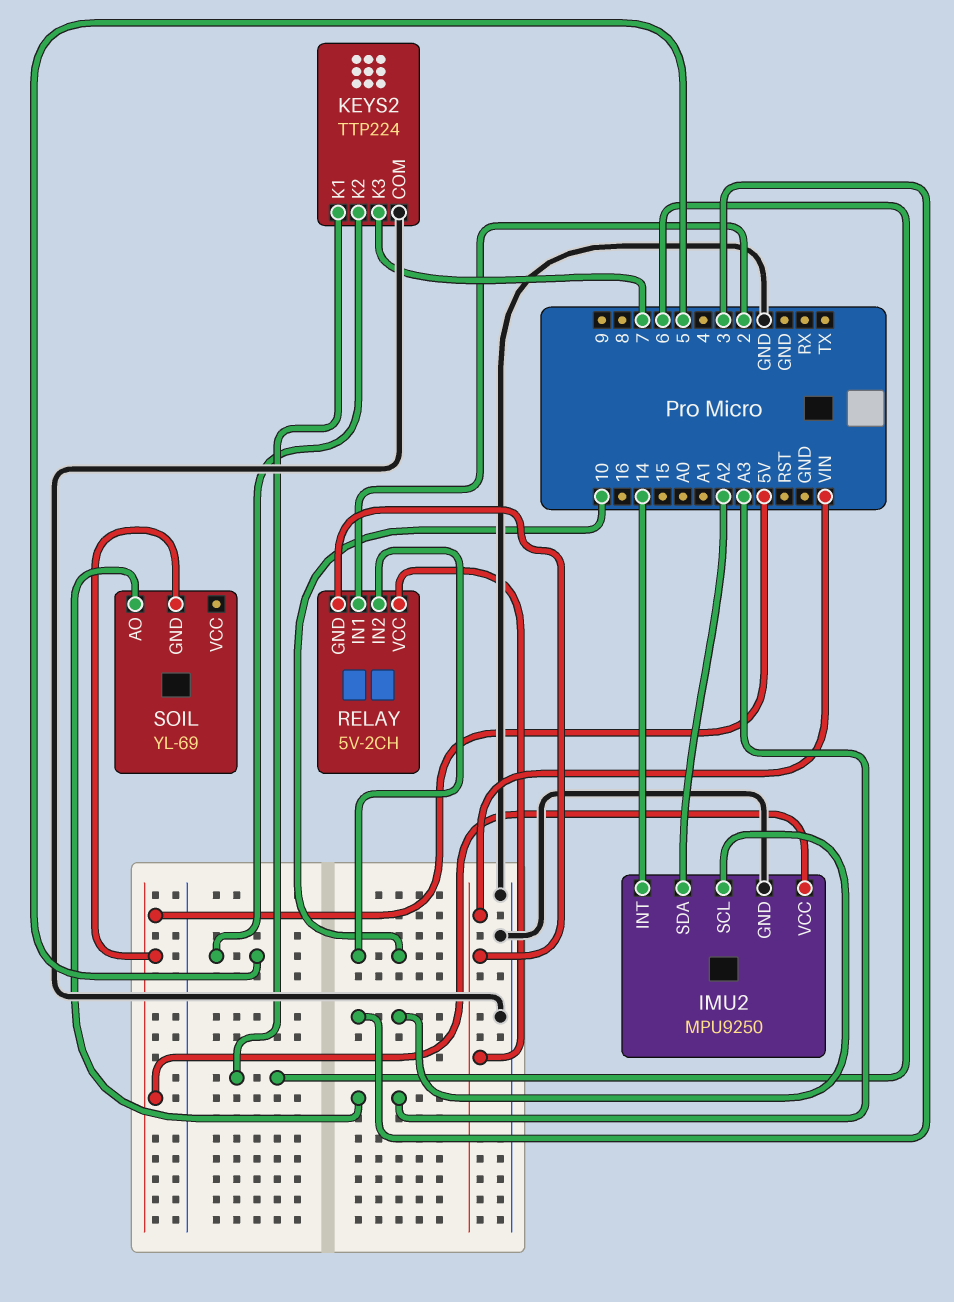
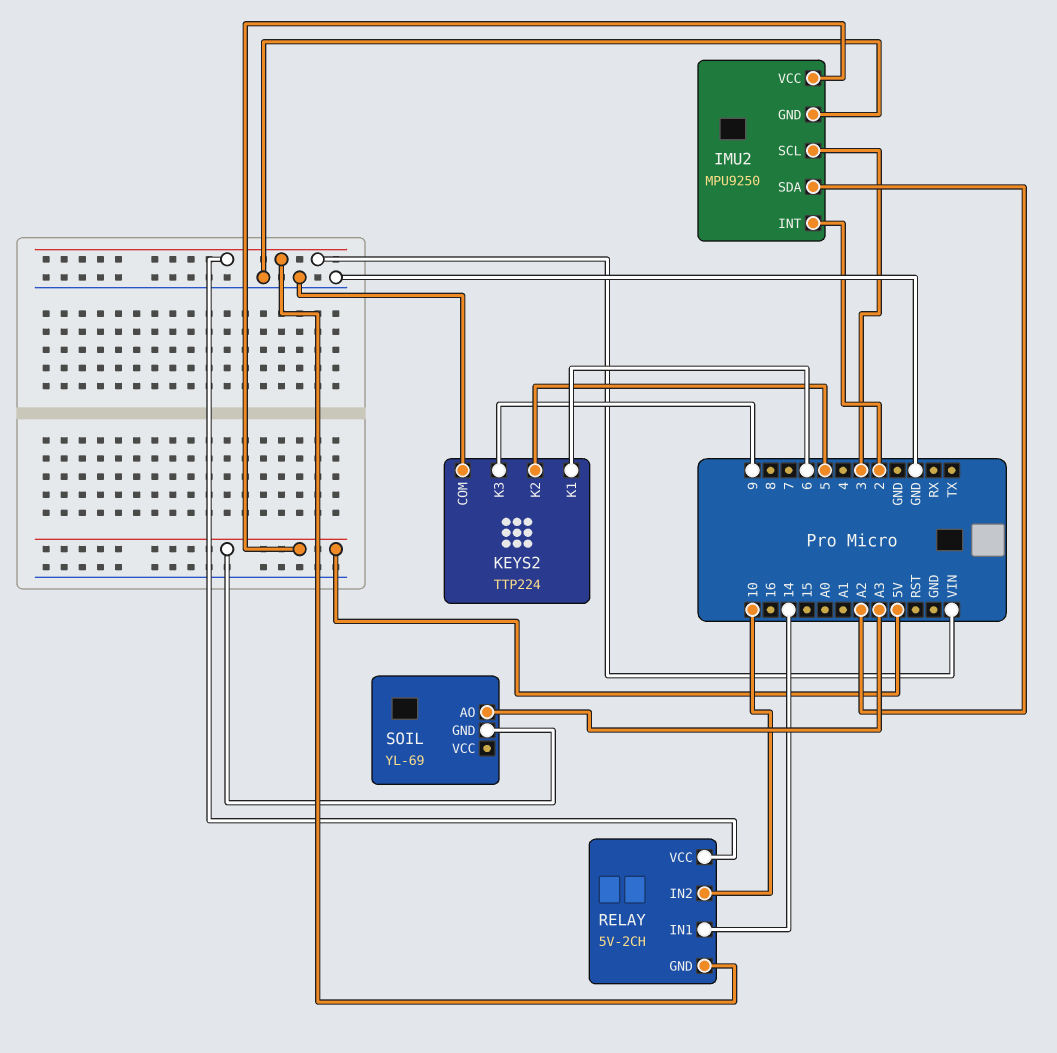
IMU2 pin INT: 14 -> 2
KEYS2 pin K3: 7 -> 9
RELAY pin IN1: 2 -> 14

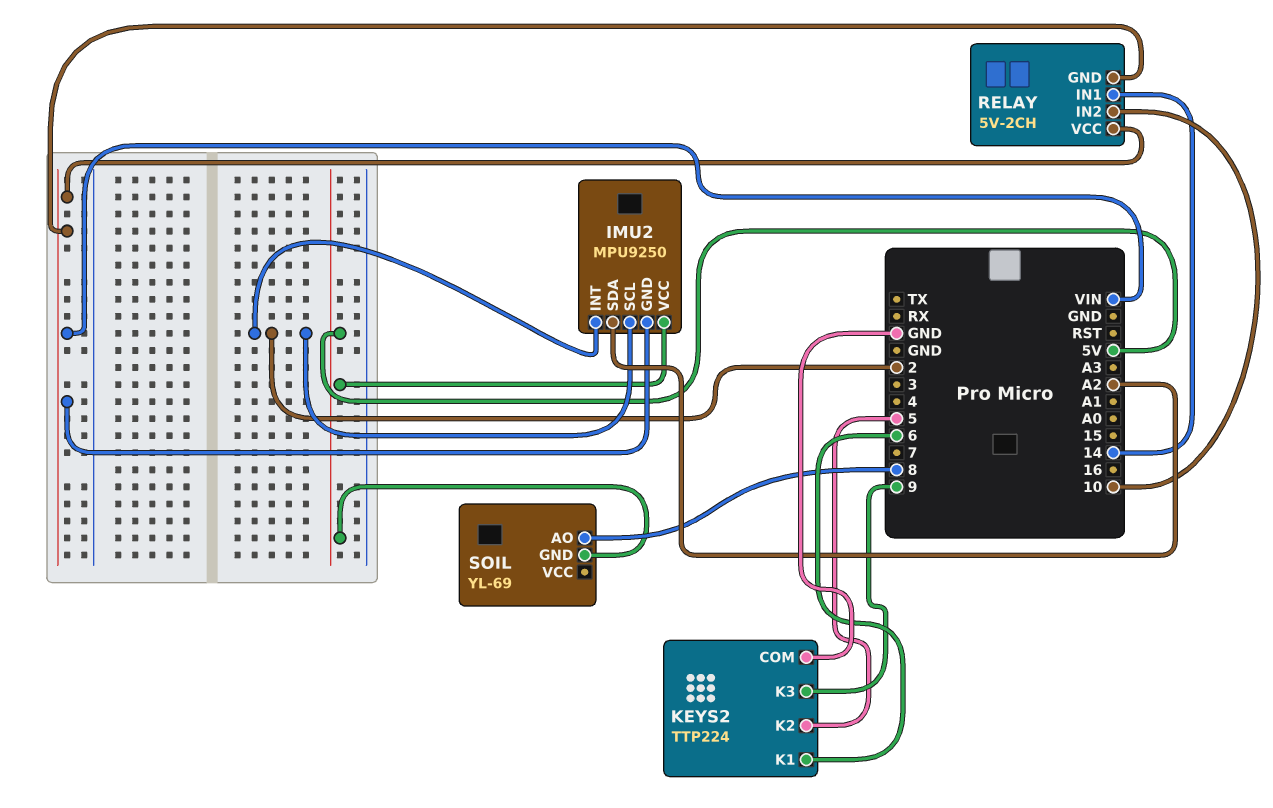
IMU2 pin GND: GND -> VIN
IMU2 pin SCL: 3 -> 2
SOIL pin AO: A3 -> 8

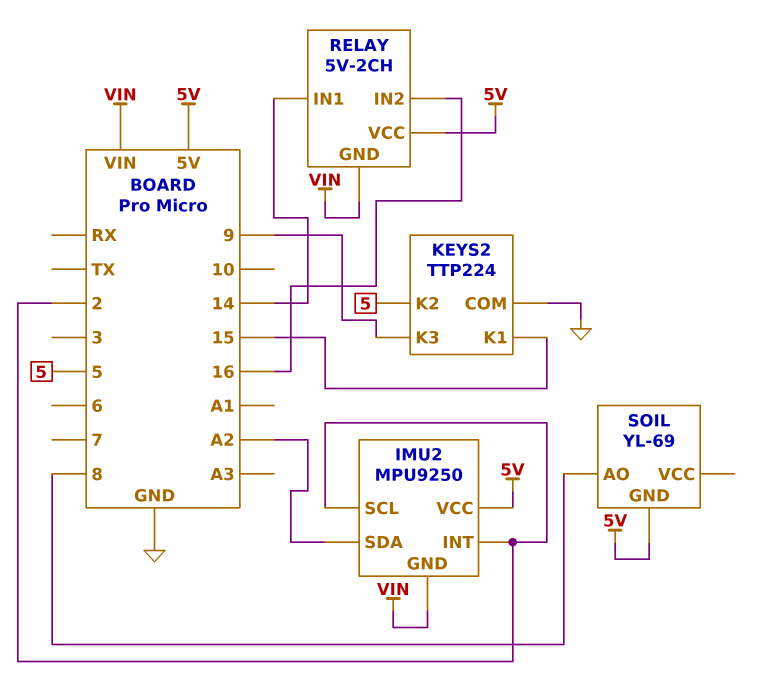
KEYS2 pin K1: 6 -> 15
RELAY pin IN2: 10 -> 16
RELAY pin VCC: VIN -> 5V

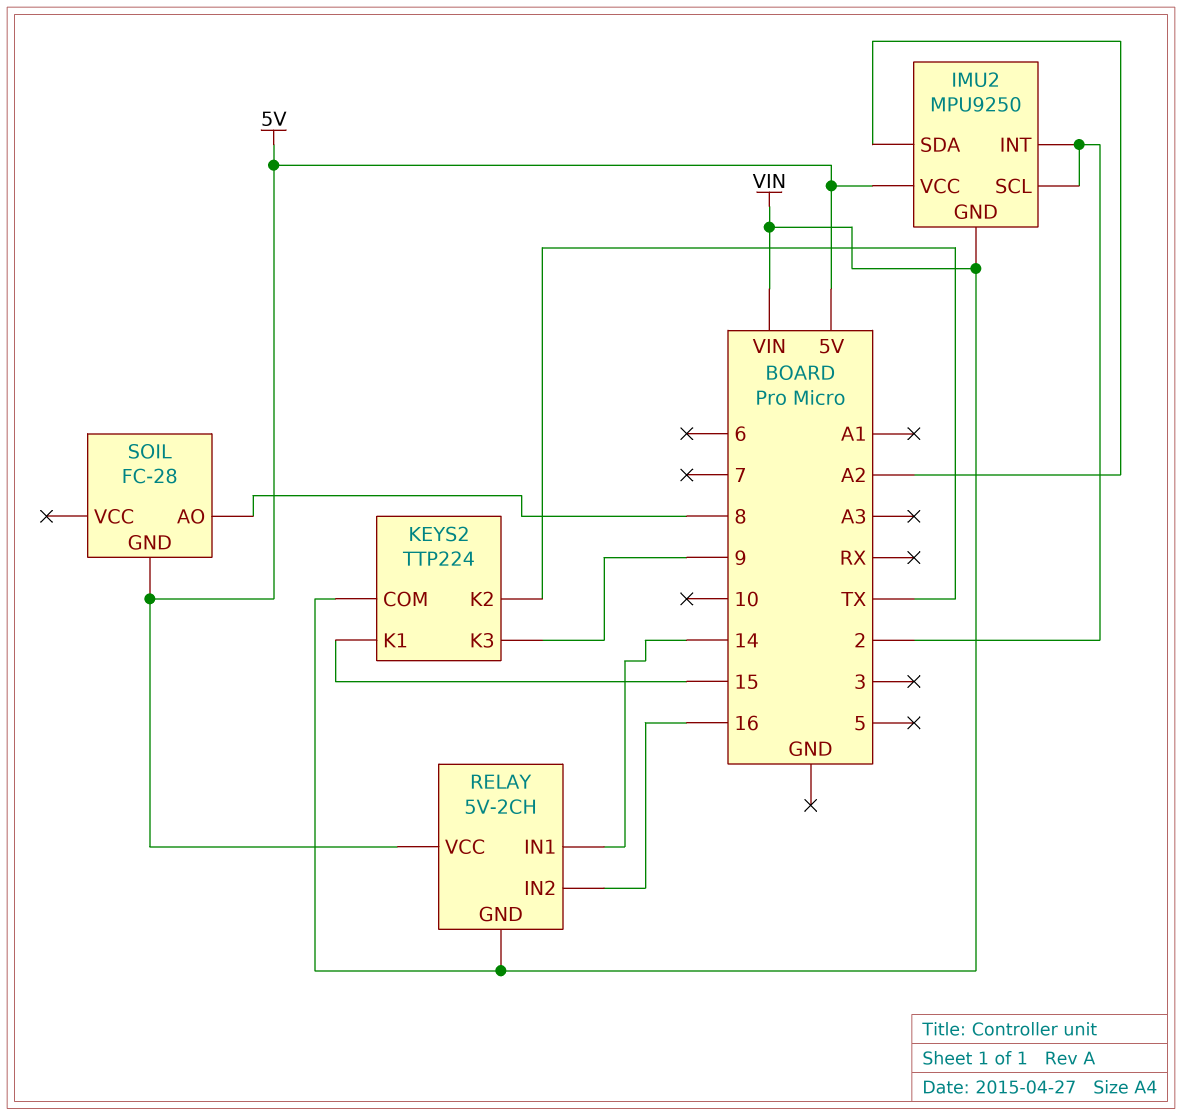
KEYS2 pin COM: GND -> VIN
KEYS2 pin K2: 5 -> TX
SOIL: YL-69 -> FC-28

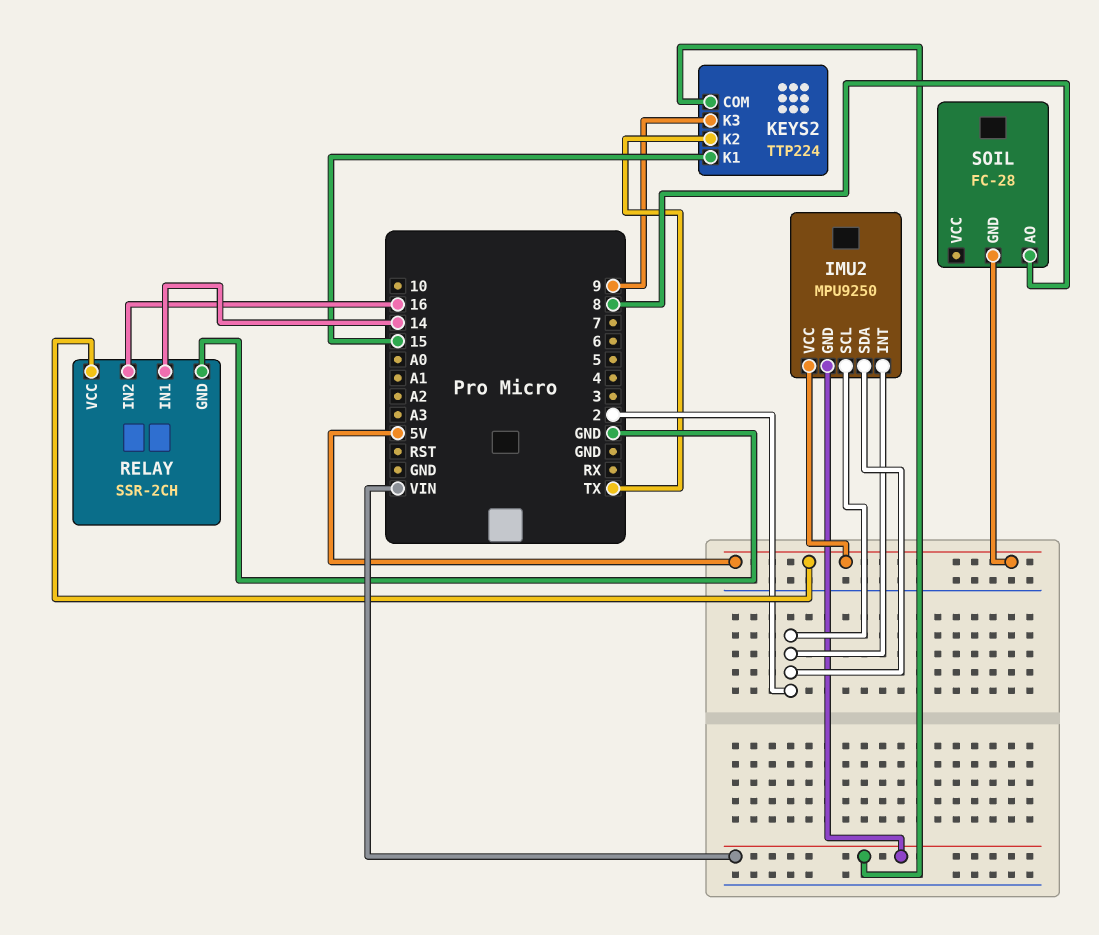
IMU2 pin SDA: A2 -> 2
RELAY: 5V-2CH -> SSR-2CH
RELAY pin GND: VIN -> GND

